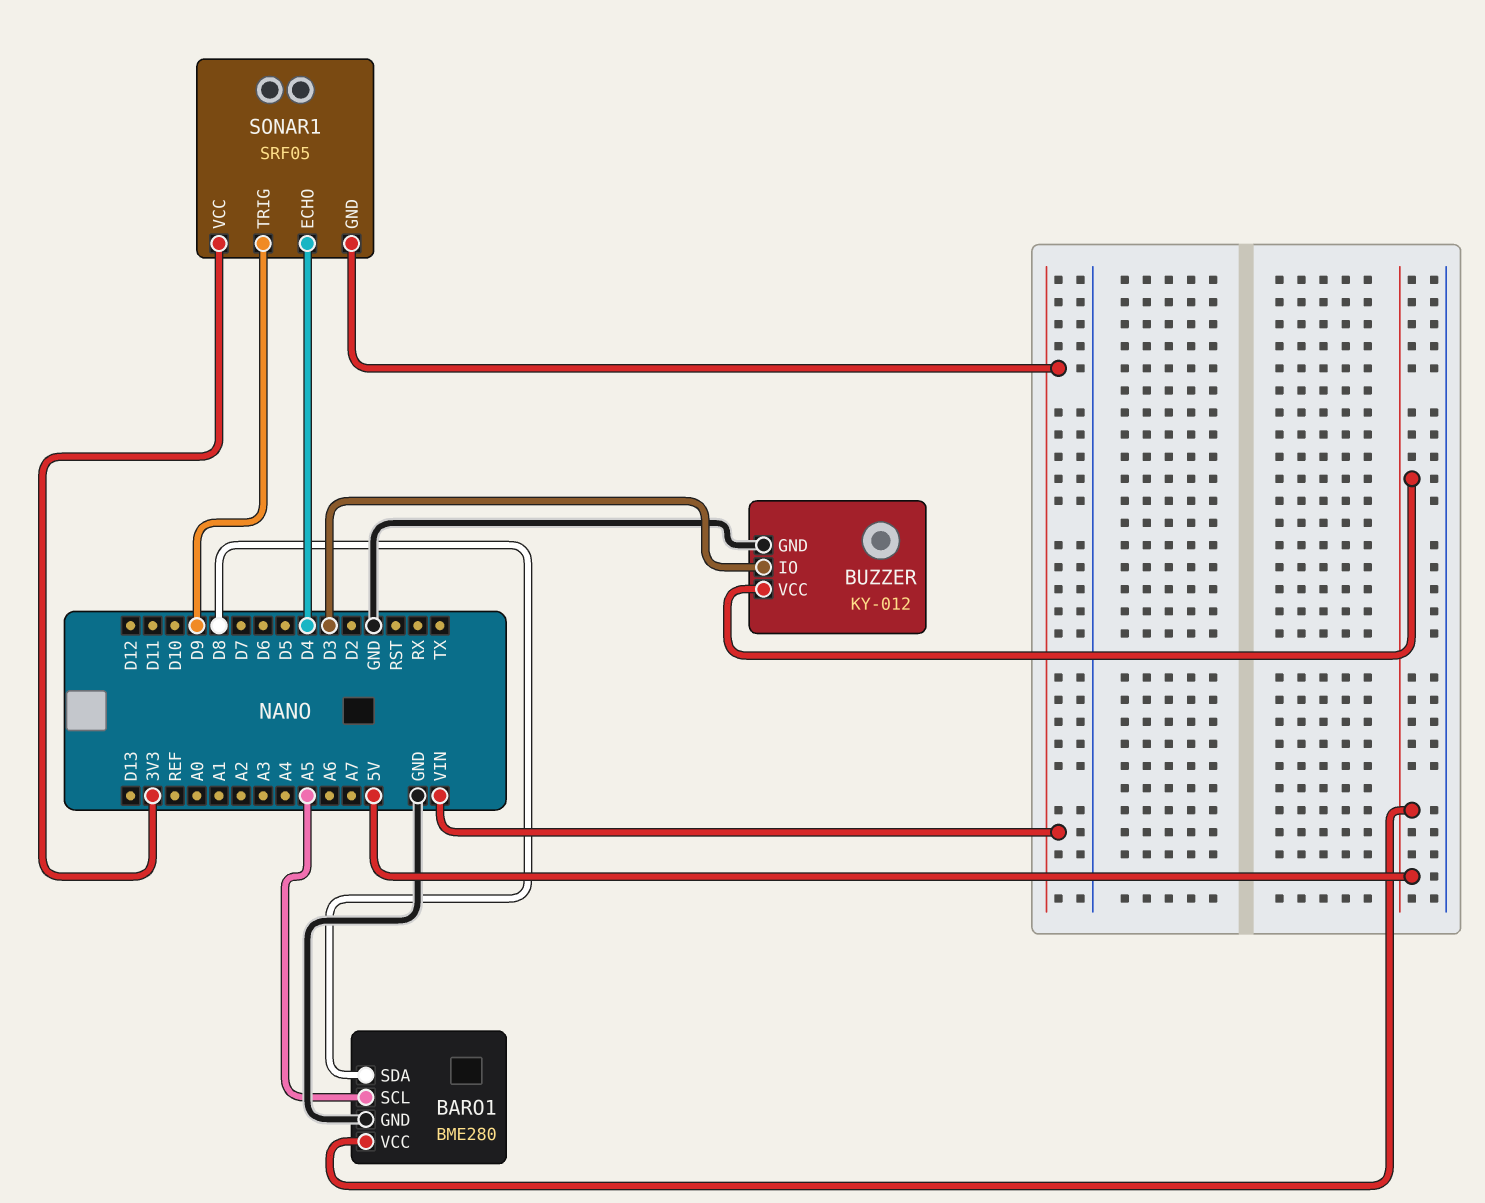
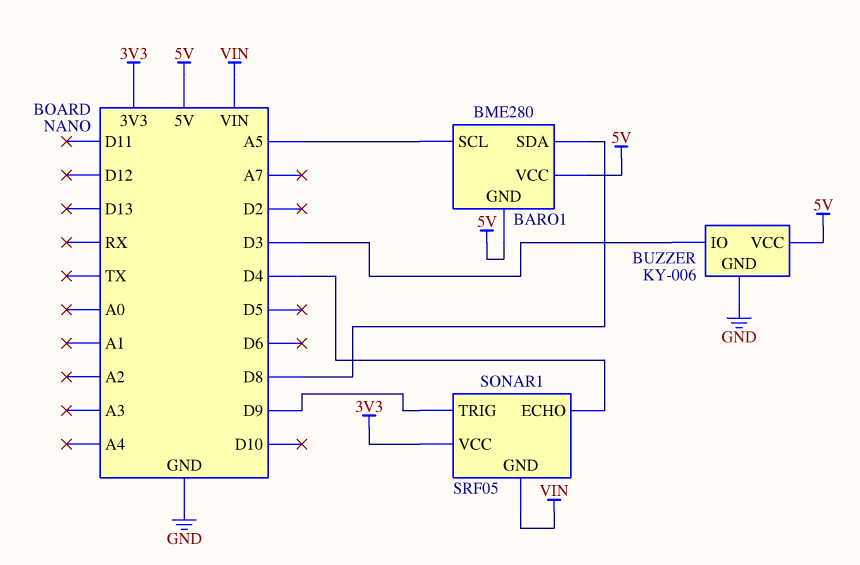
BARO1 pin GND: GND -> 5V
BUZZER: KY-012 -> KY-006

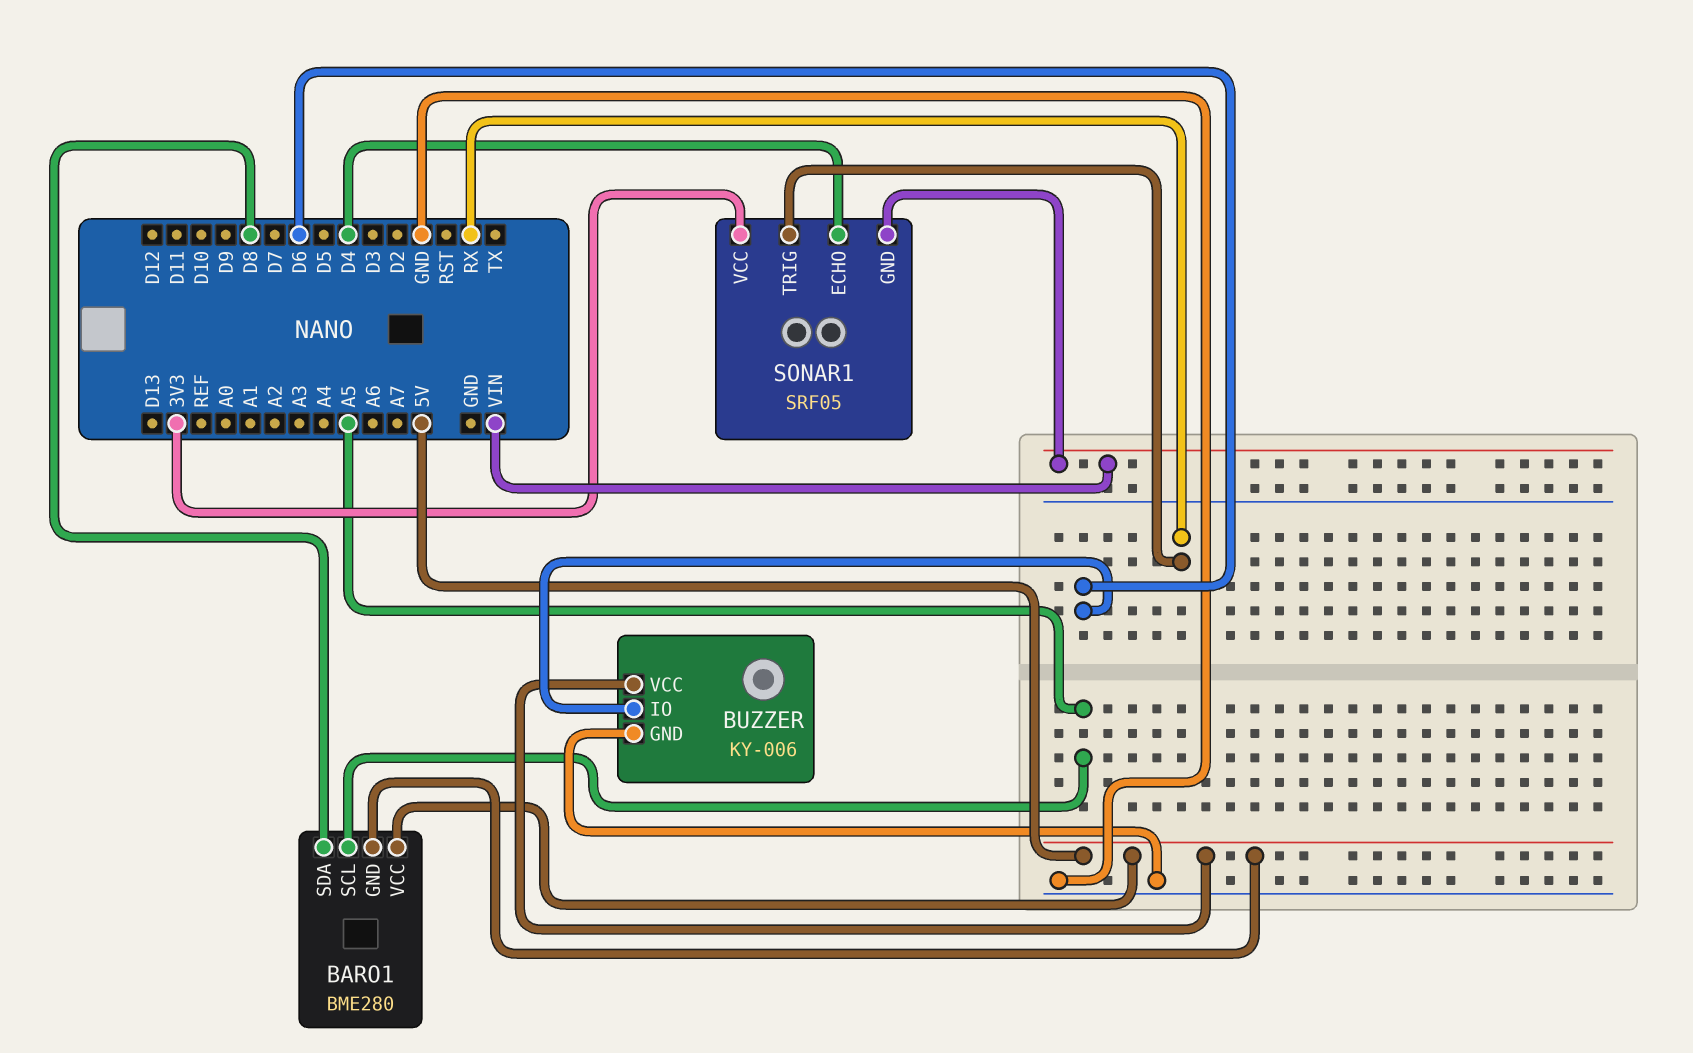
BUZZER pin IO: D3 -> D6
SONAR1 pin TRIG: D9 -> RX

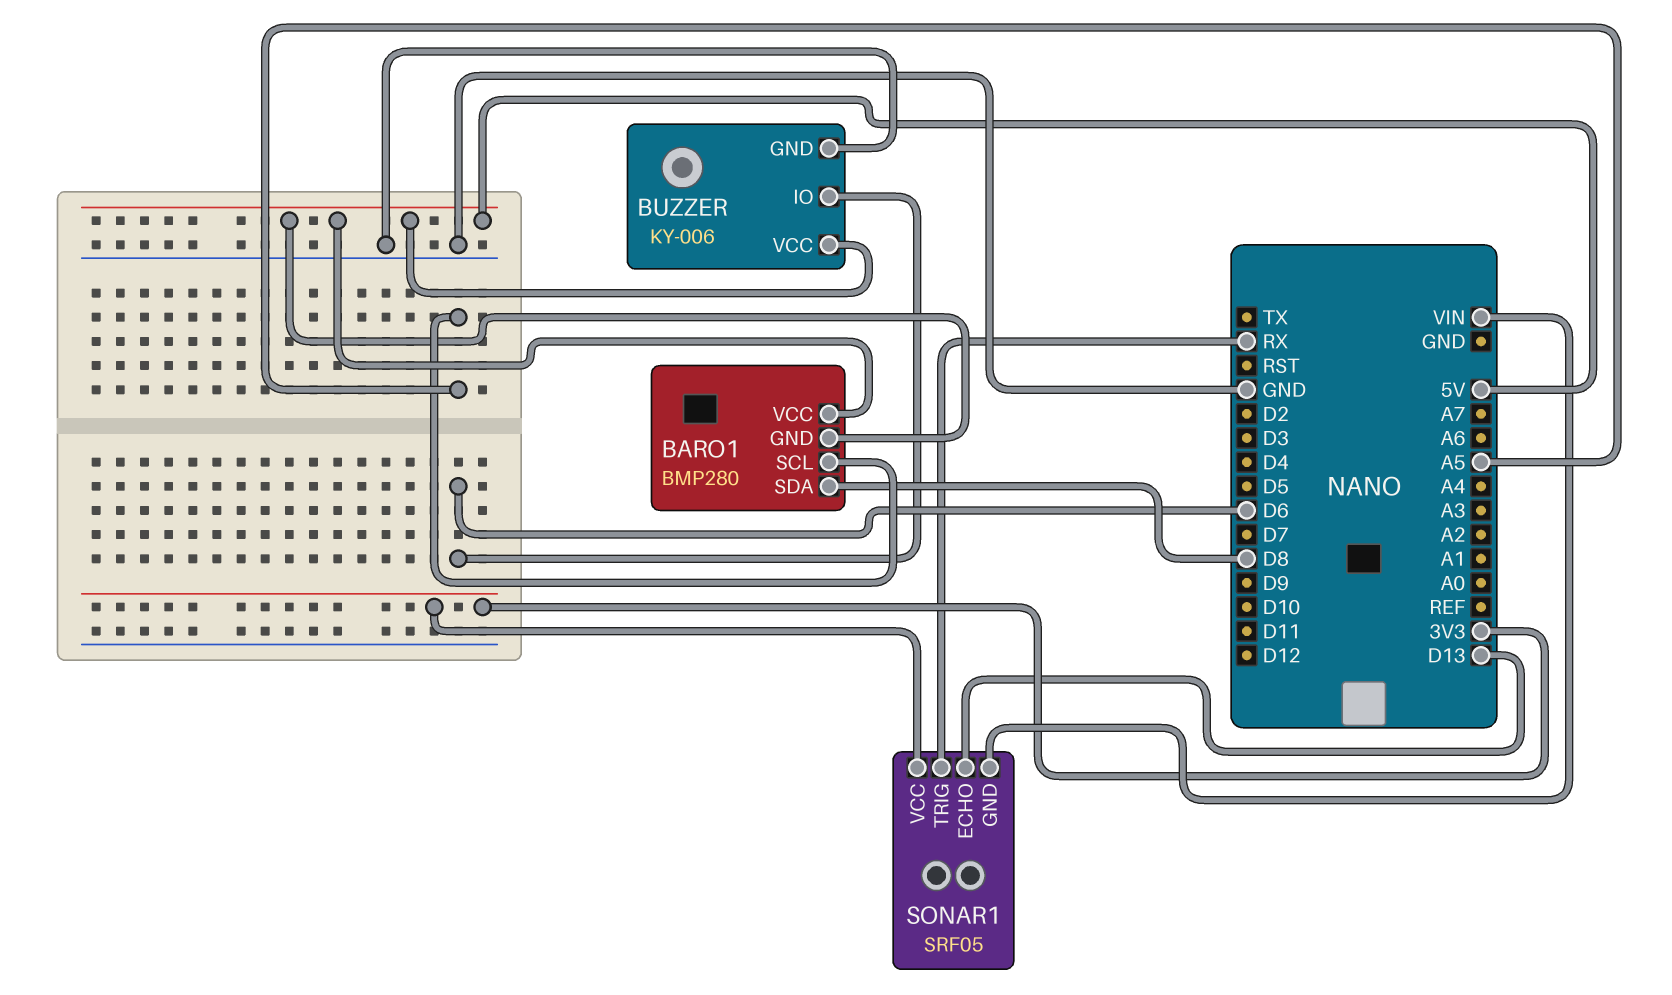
BARO1: BME280 -> BMP280
SONAR1 pin ECHO: D4 -> D13

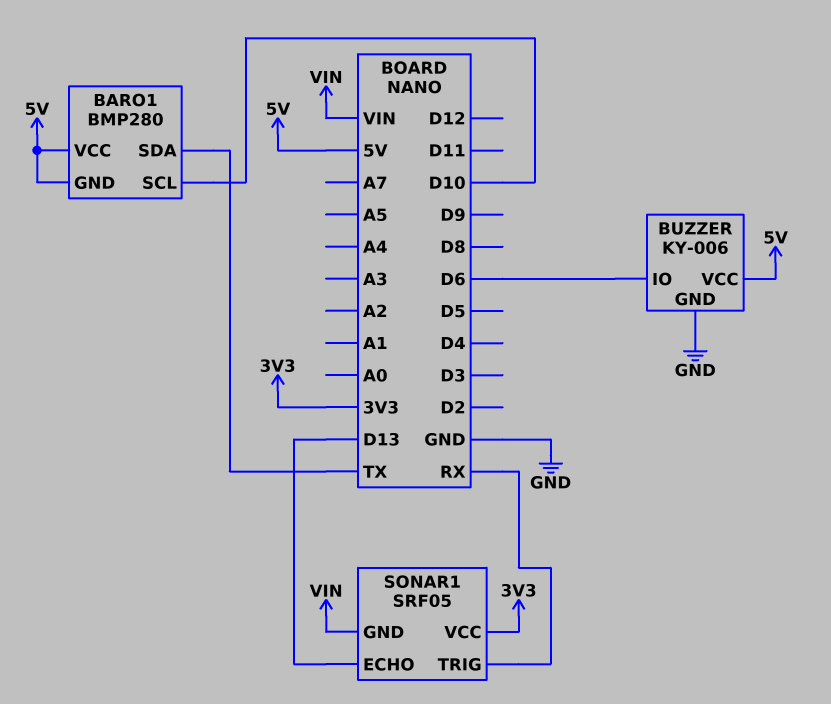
BARO1 pin SCL: A5 -> D10
BARO1 pin SDA: D8 -> TX

